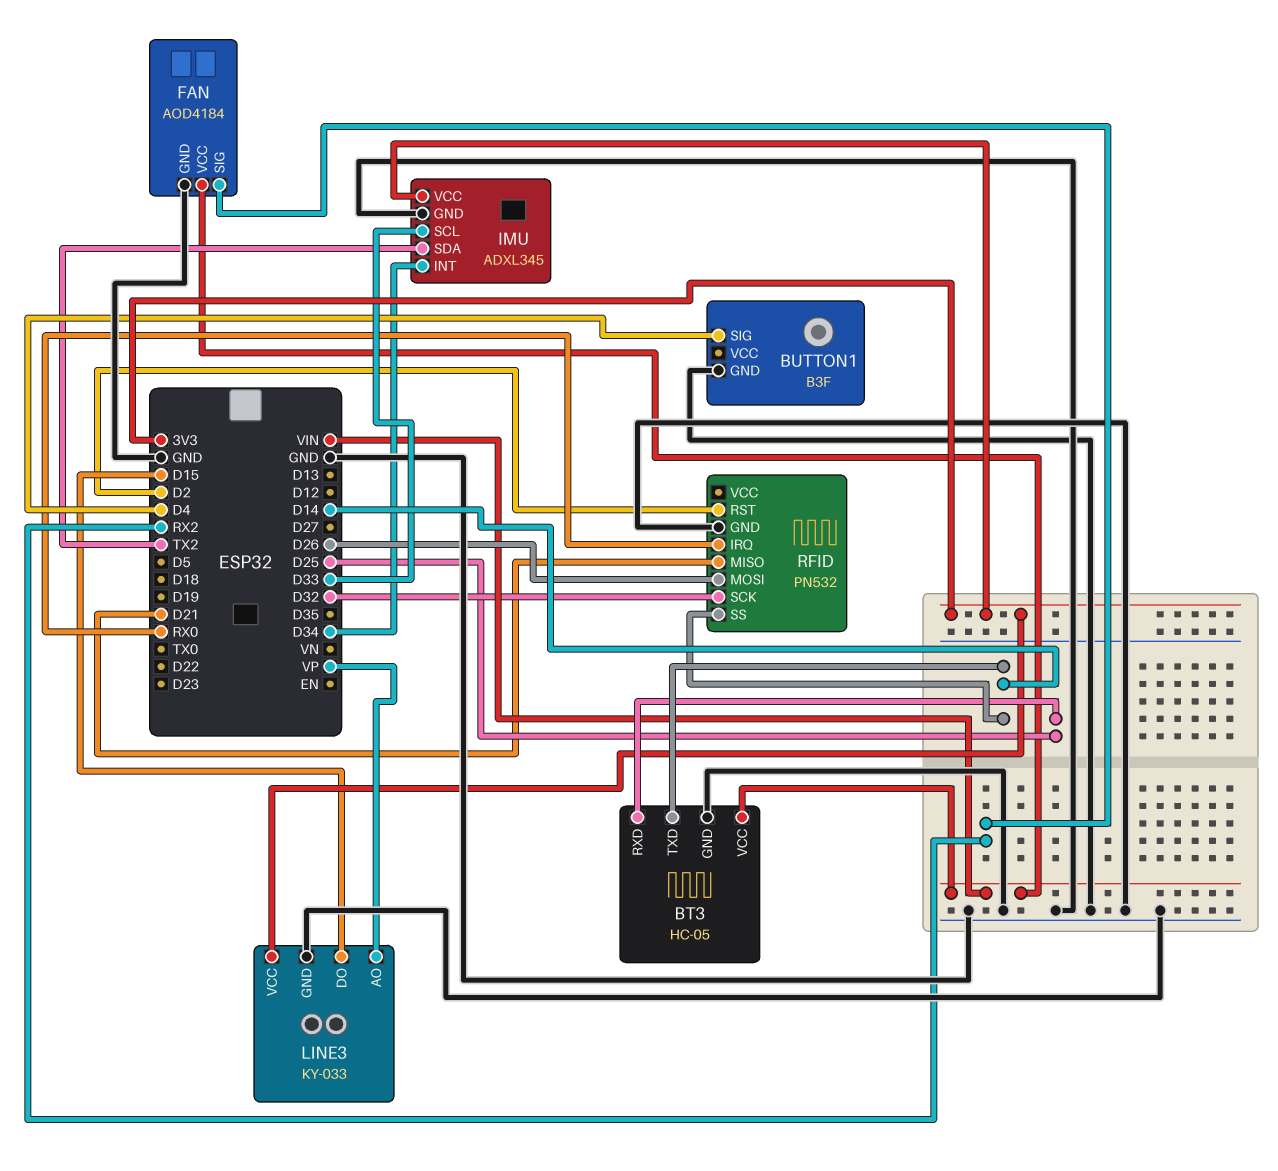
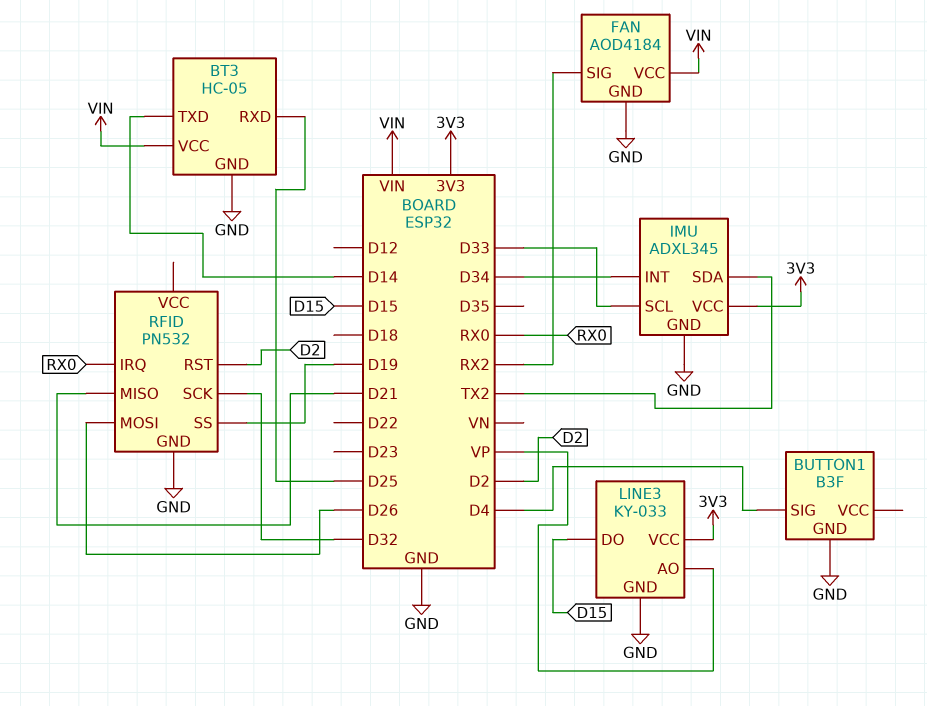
RFID pin SS: D14 -> D19

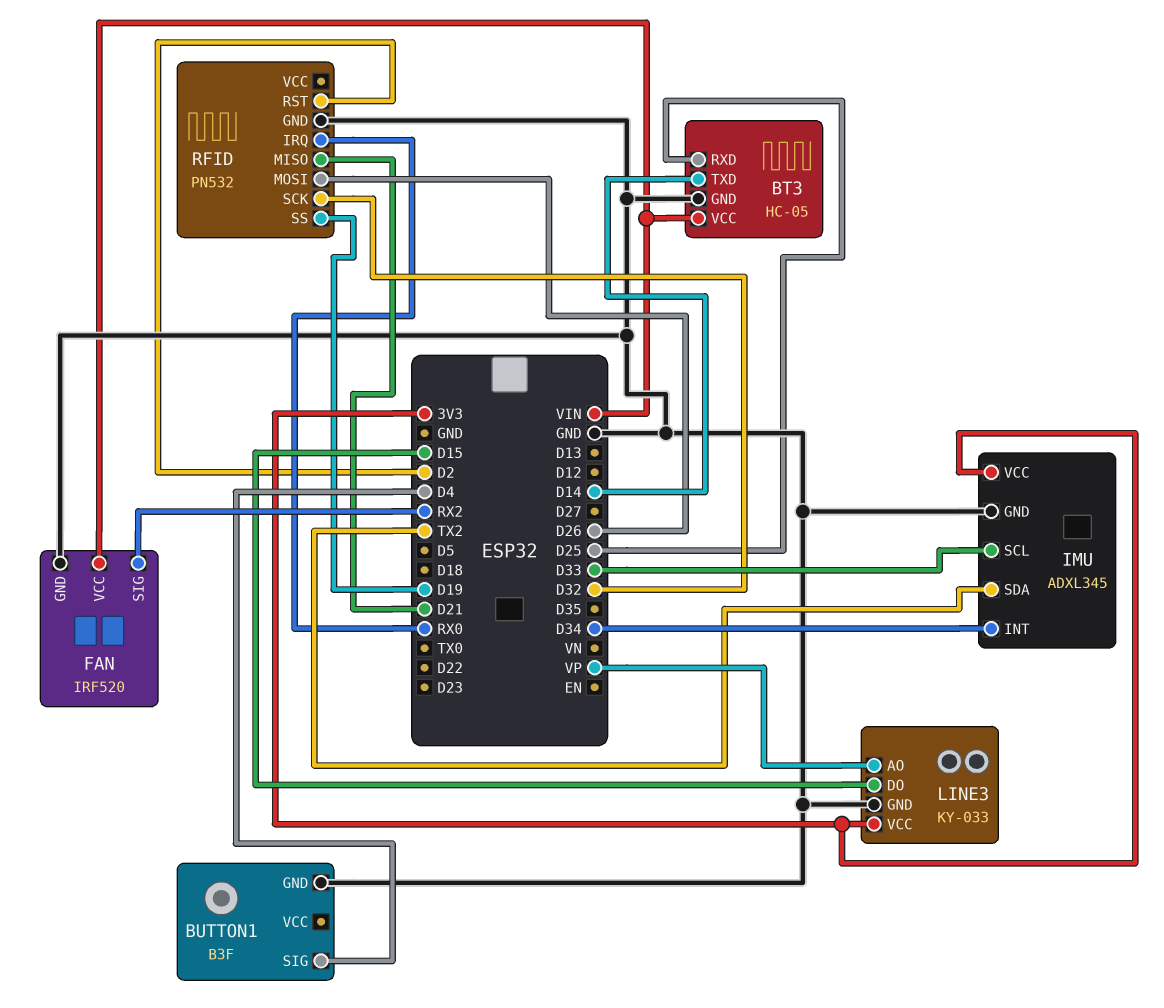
FAN: AOD4184 -> IRF520

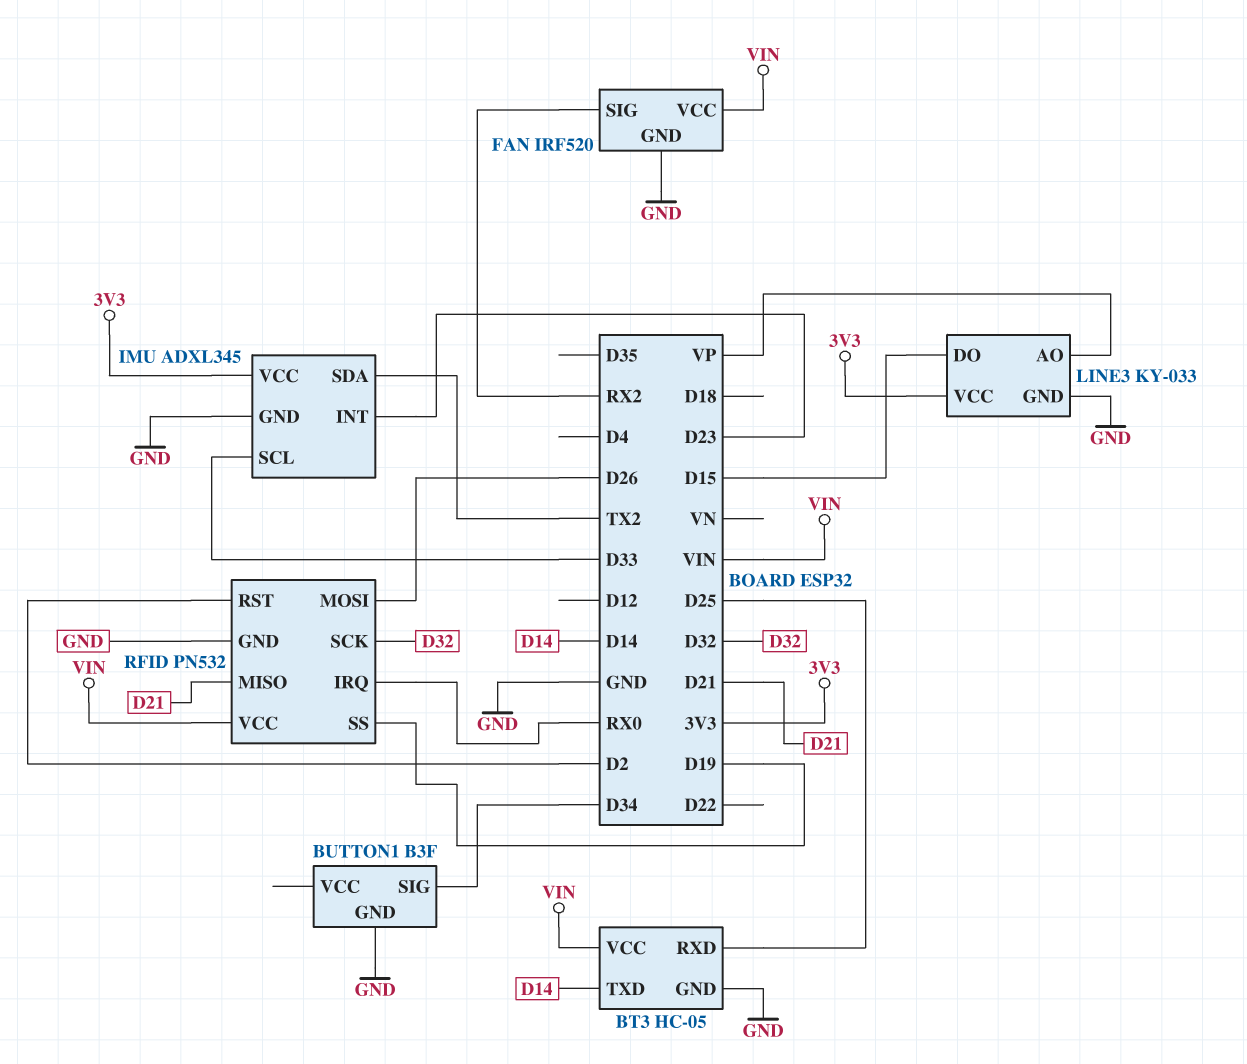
BUTTON1 pin SIG: D4 -> D34
IMU pin INT: D34 -> D23
RFID pin VCC: none -> VIN

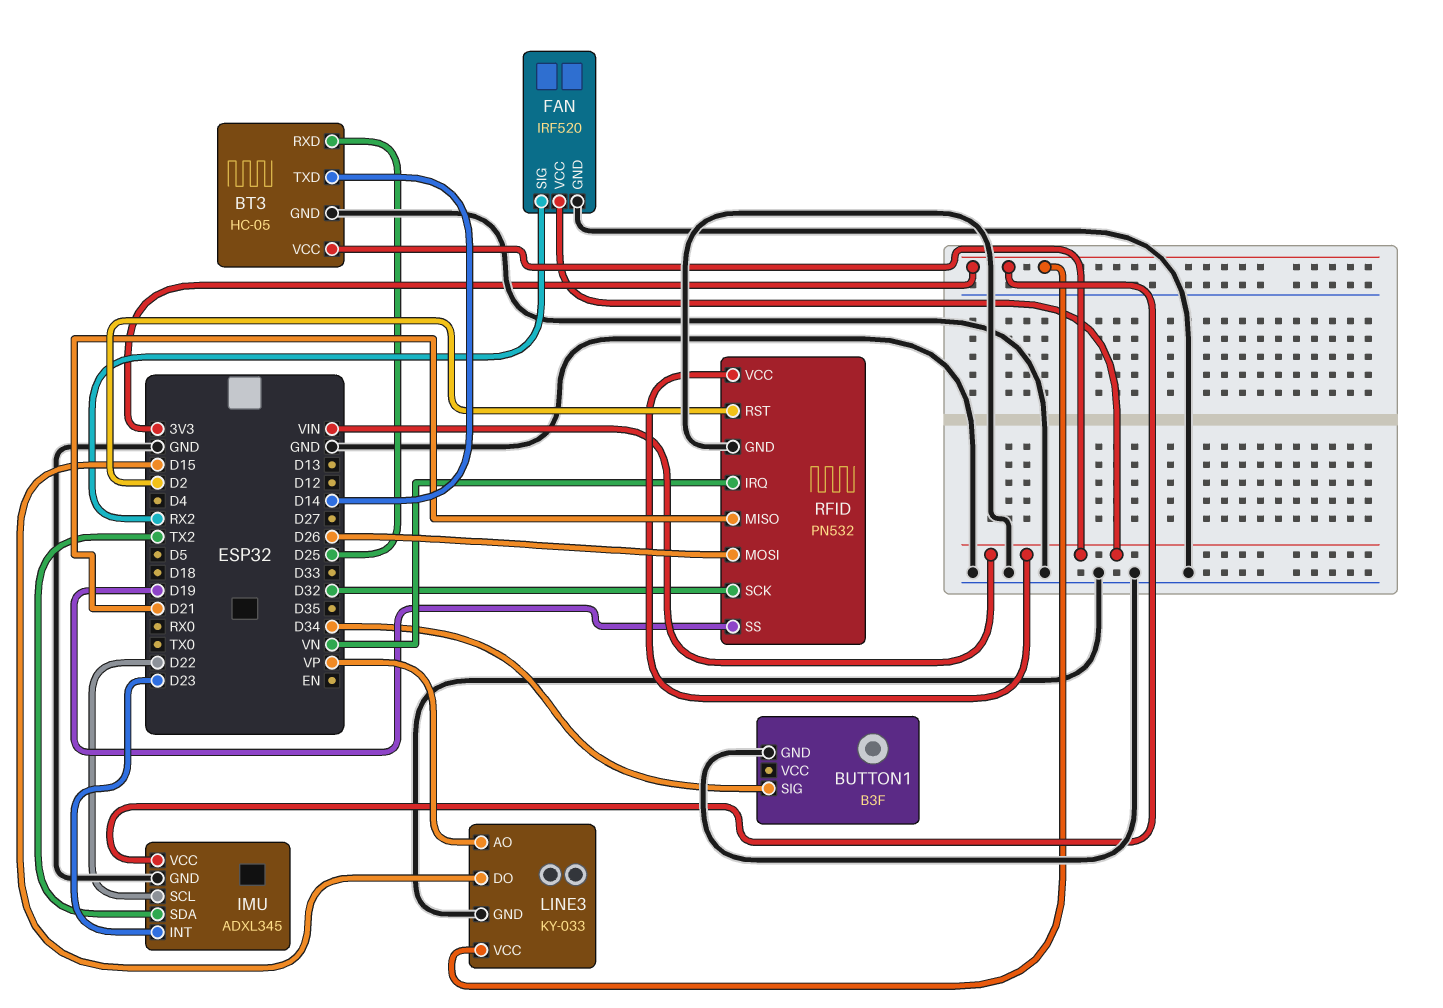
IMU pin SCL: D33 -> D22
RFID pin IRQ: RX0 -> VN

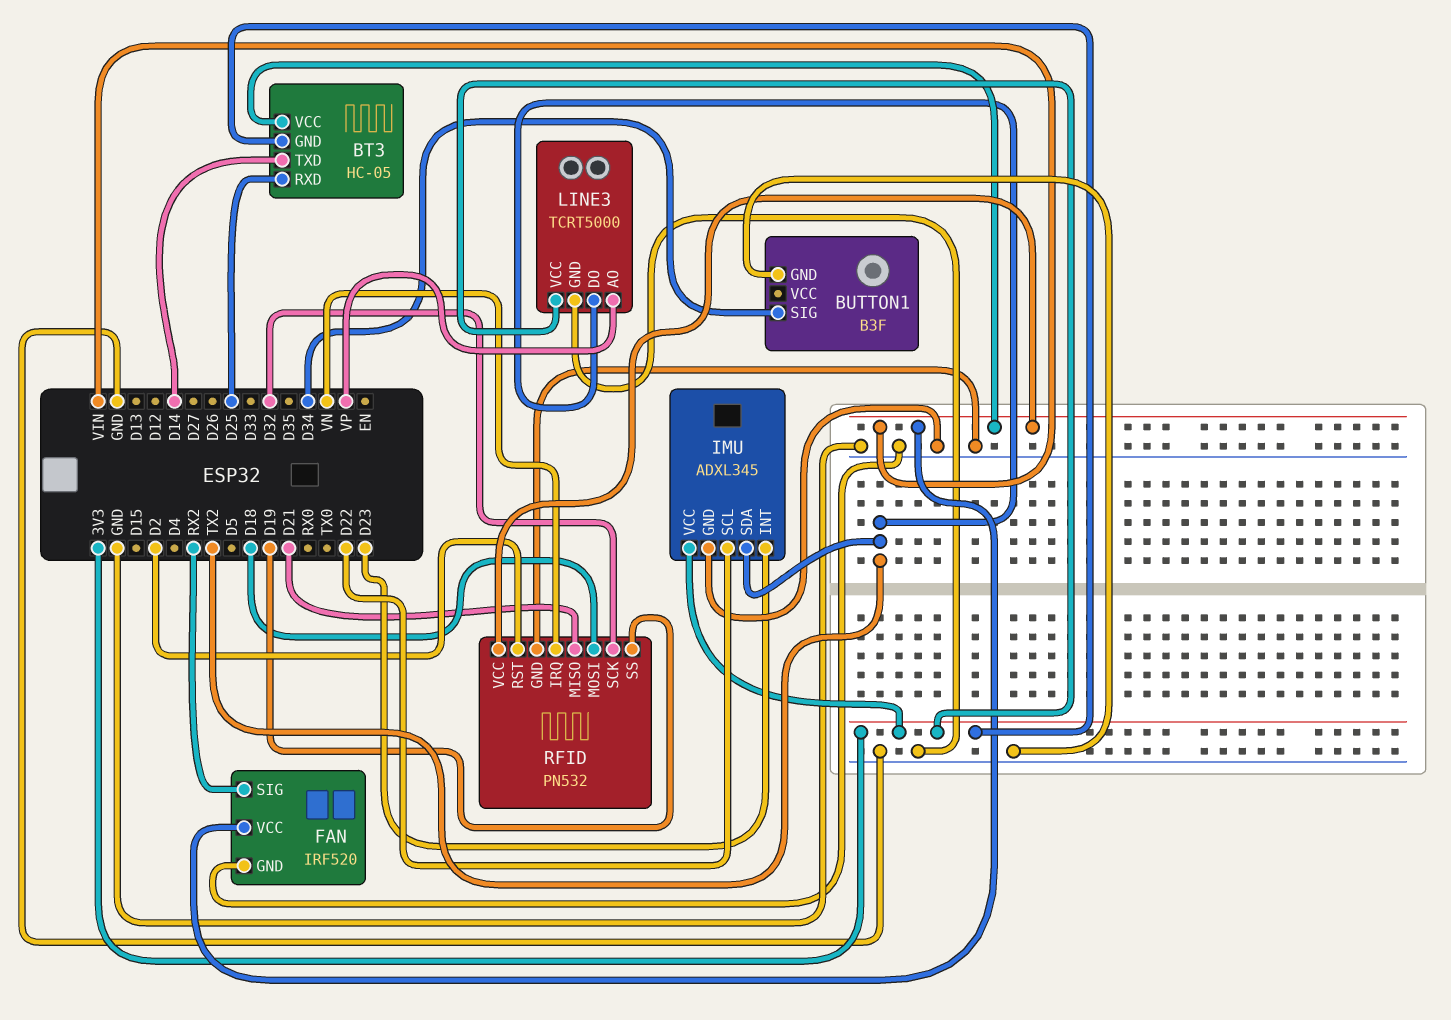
BT3 pin GND: GND -> 3V3
LINE3: KY-033 -> TCRT5000
LINE3 pin DO: D15 -> TX2
RFID pin MOSI: D26 -> D18

